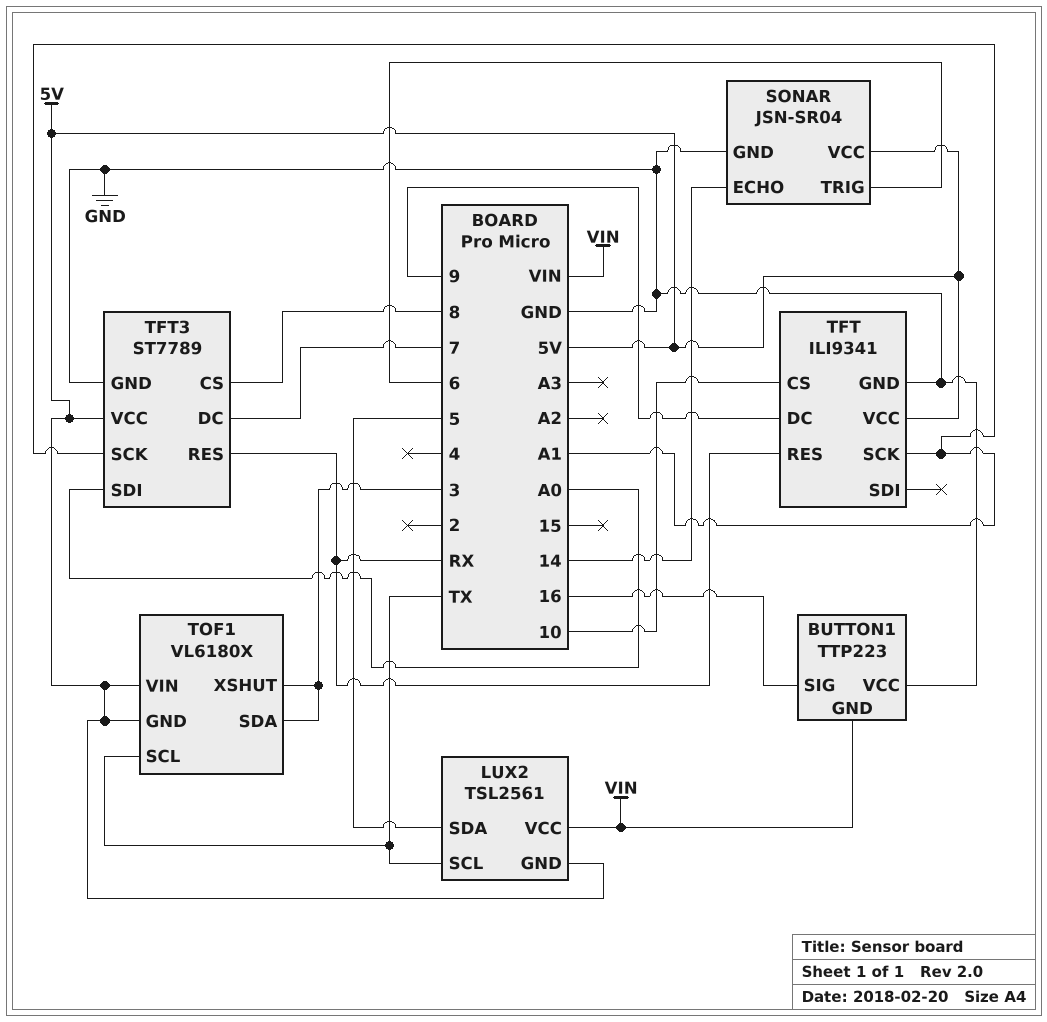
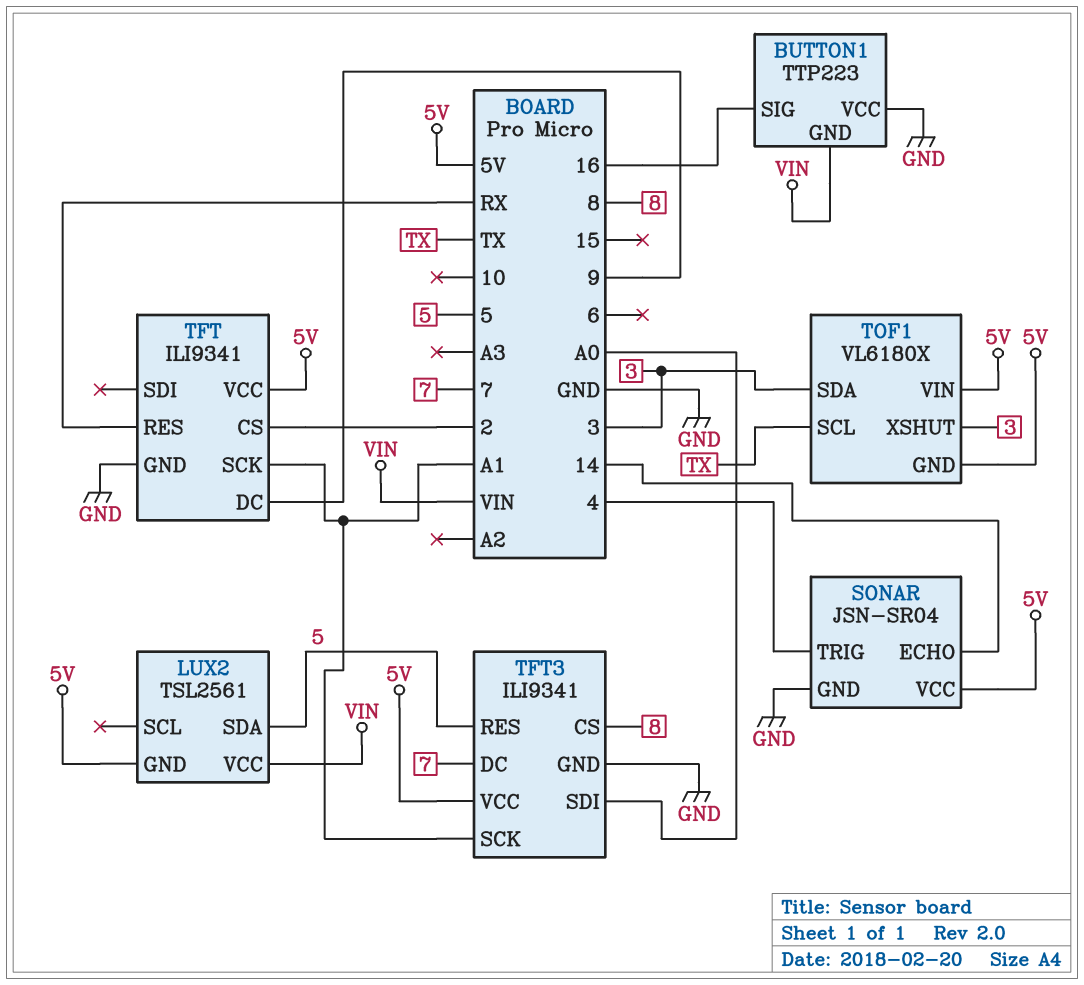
LUX2 pin SCL: TX -> none
SONAR pin TRIG: 6 -> 4
TFT pin CS: 10 -> 2
TFT3: ST7789 -> ILI9341
TFT3 pin RES: RX -> 5

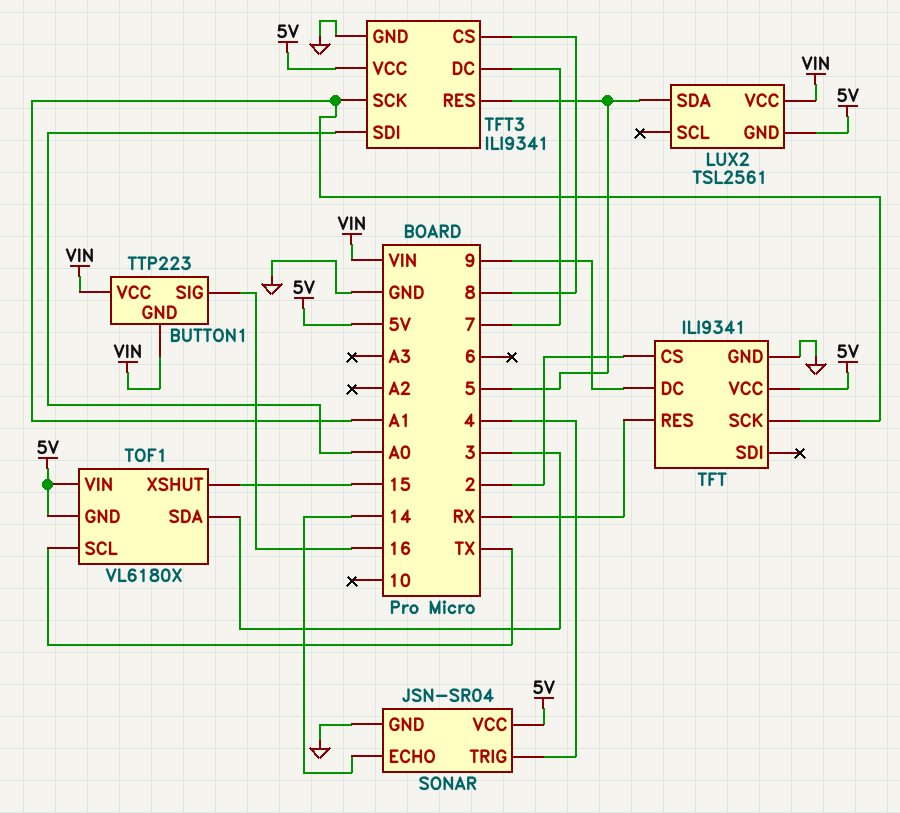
BUTTON1 pin VCC: GND -> VIN
TOF1 pin XSHUT: 3 -> 15

